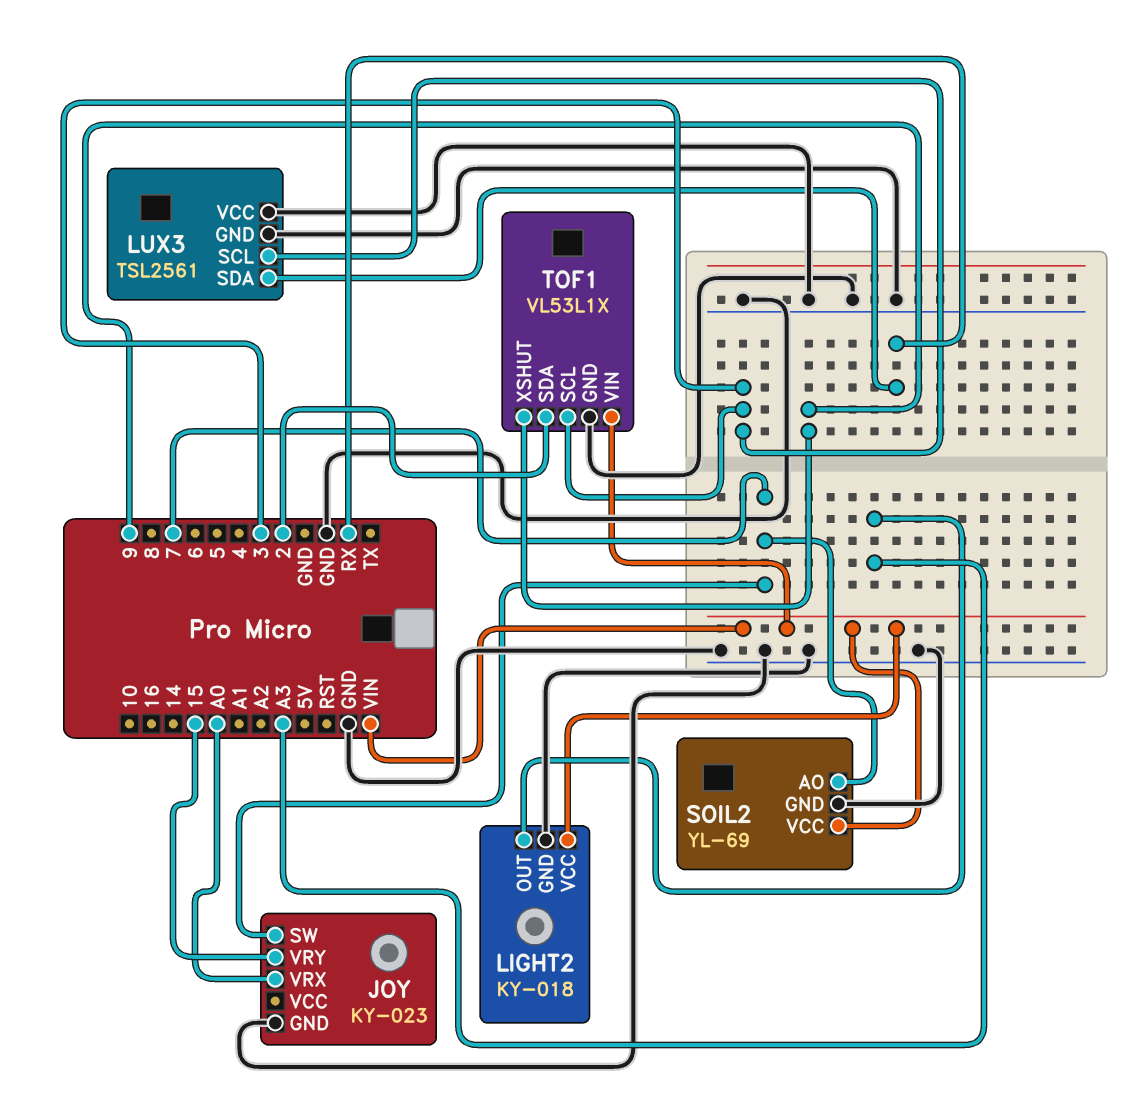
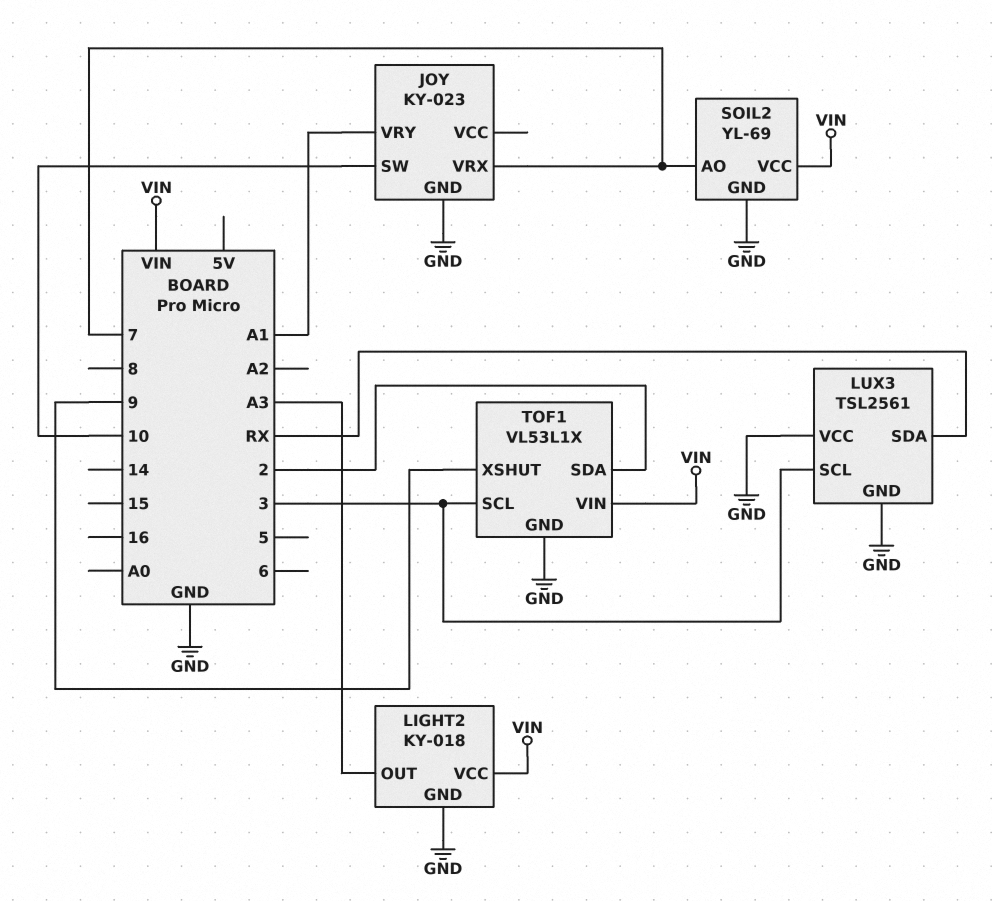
JOY pin SW: 7 -> 10
JOY pin VRX: A0 -> 7
JOY pin VRY: 15 -> A1

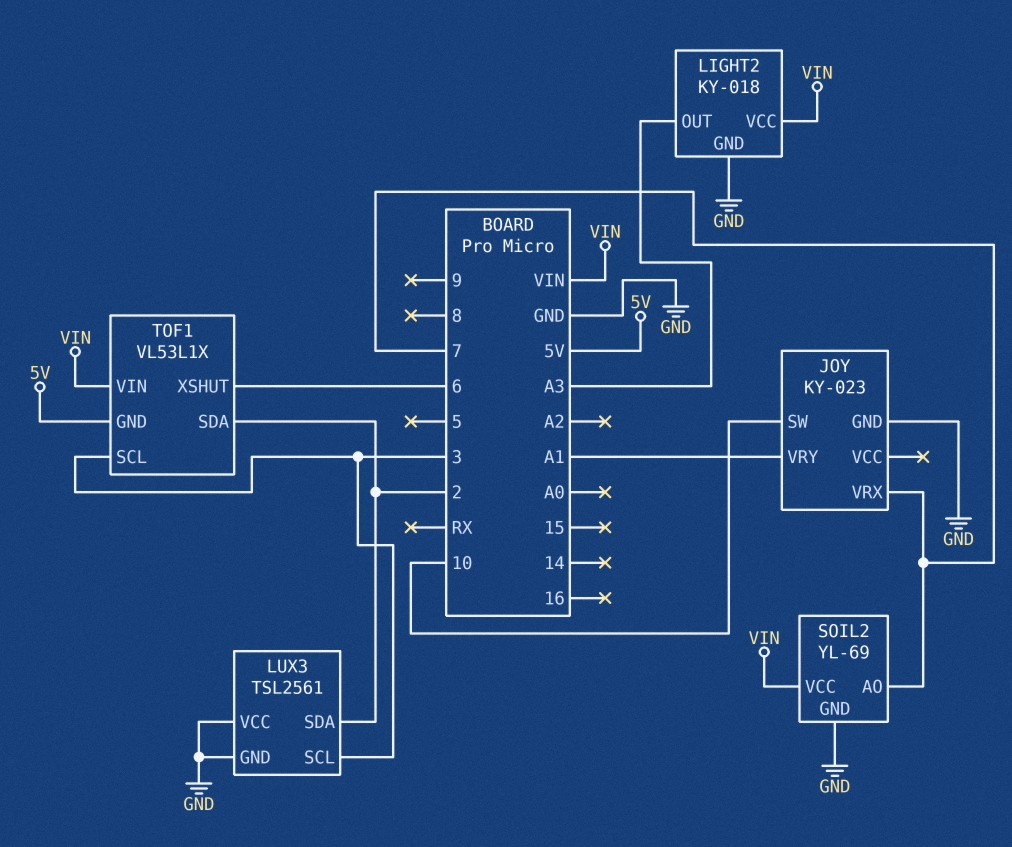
LUX3 pin SDA: RX -> 2
TOF1 pin GND: GND -> 5V
TOF1 pin XSHUT: 9 -> 6

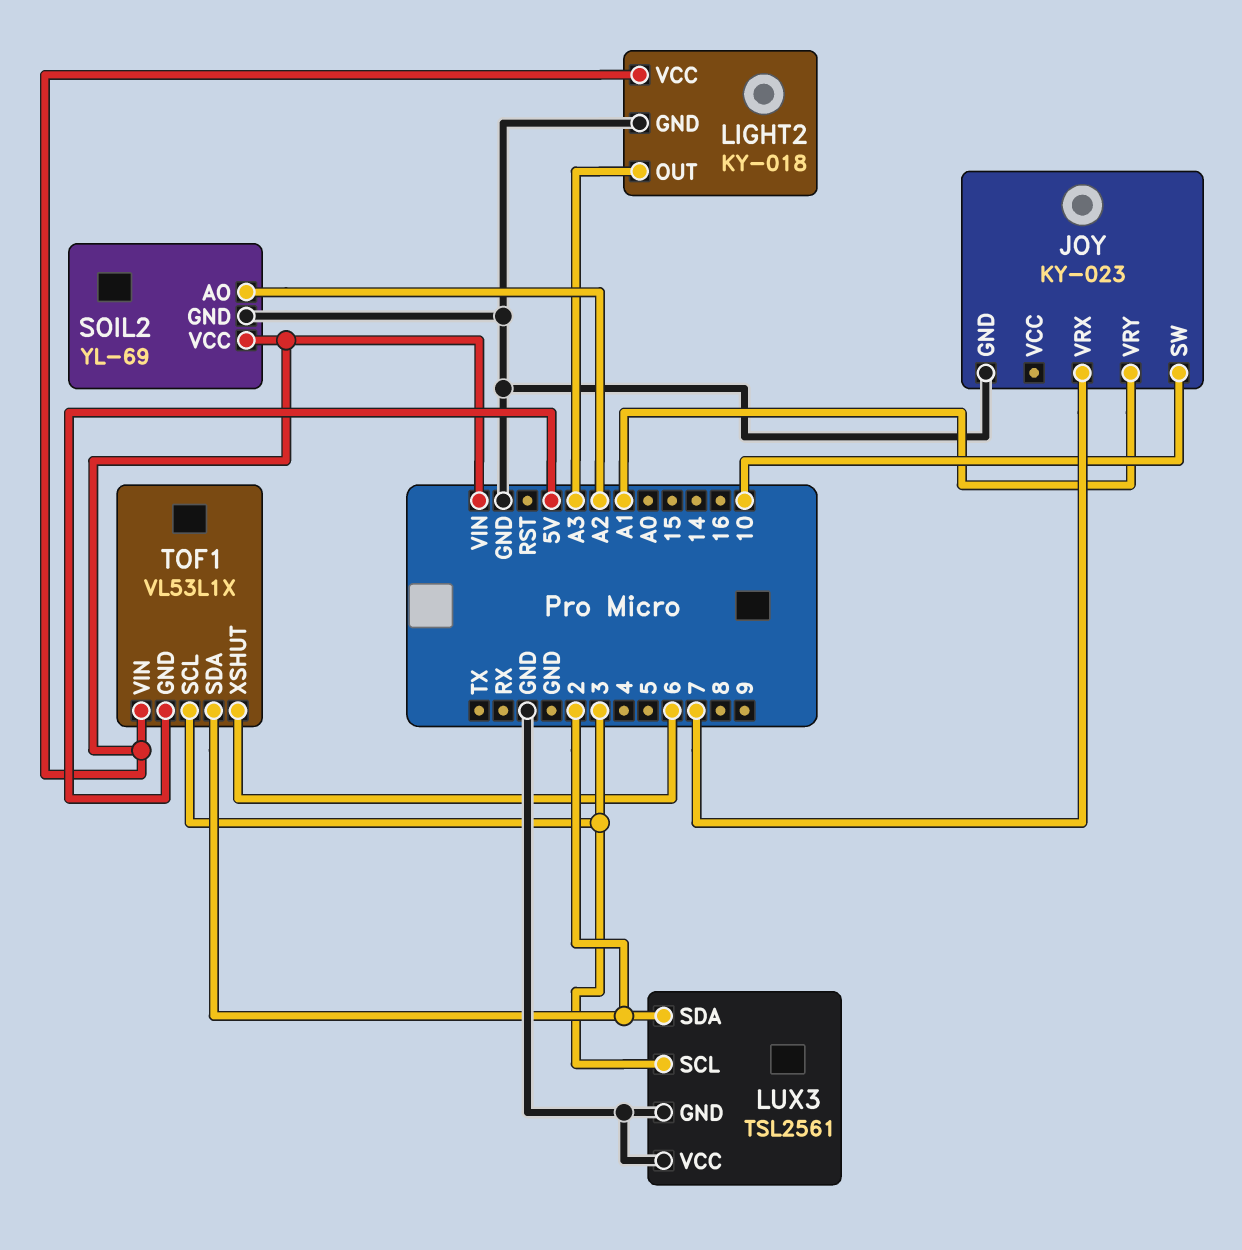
SOIL2 pin AO: 7 -> A2

